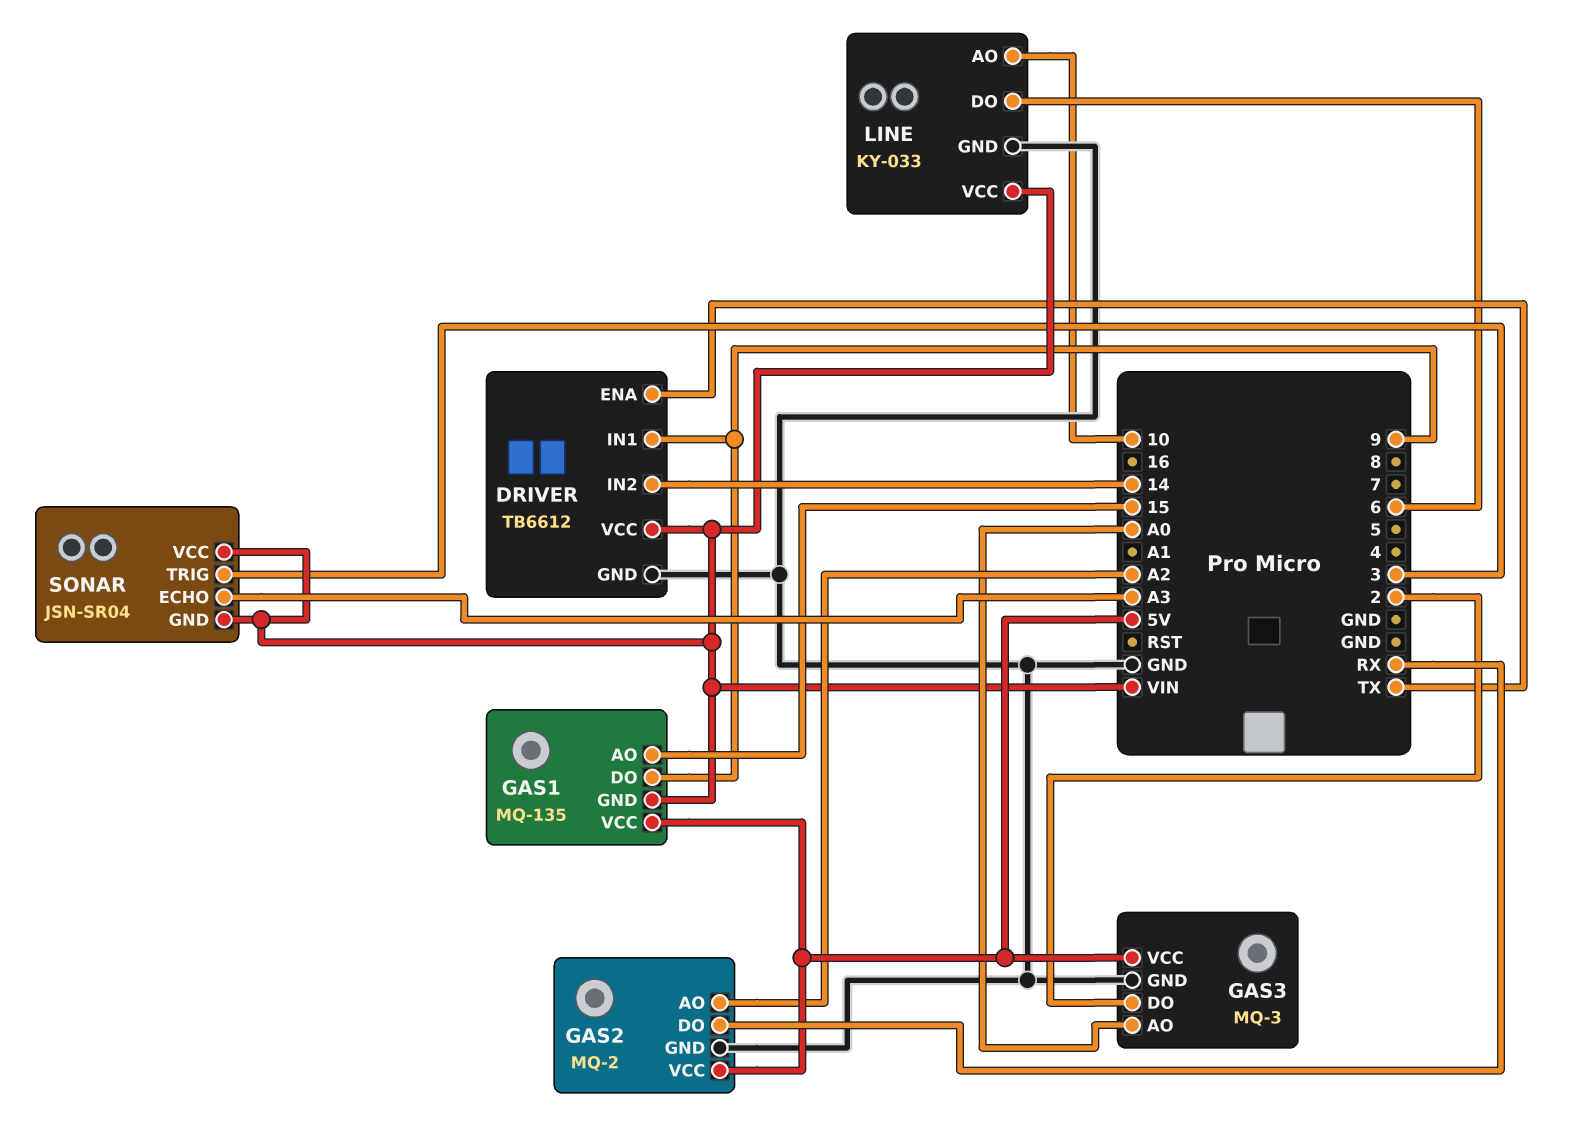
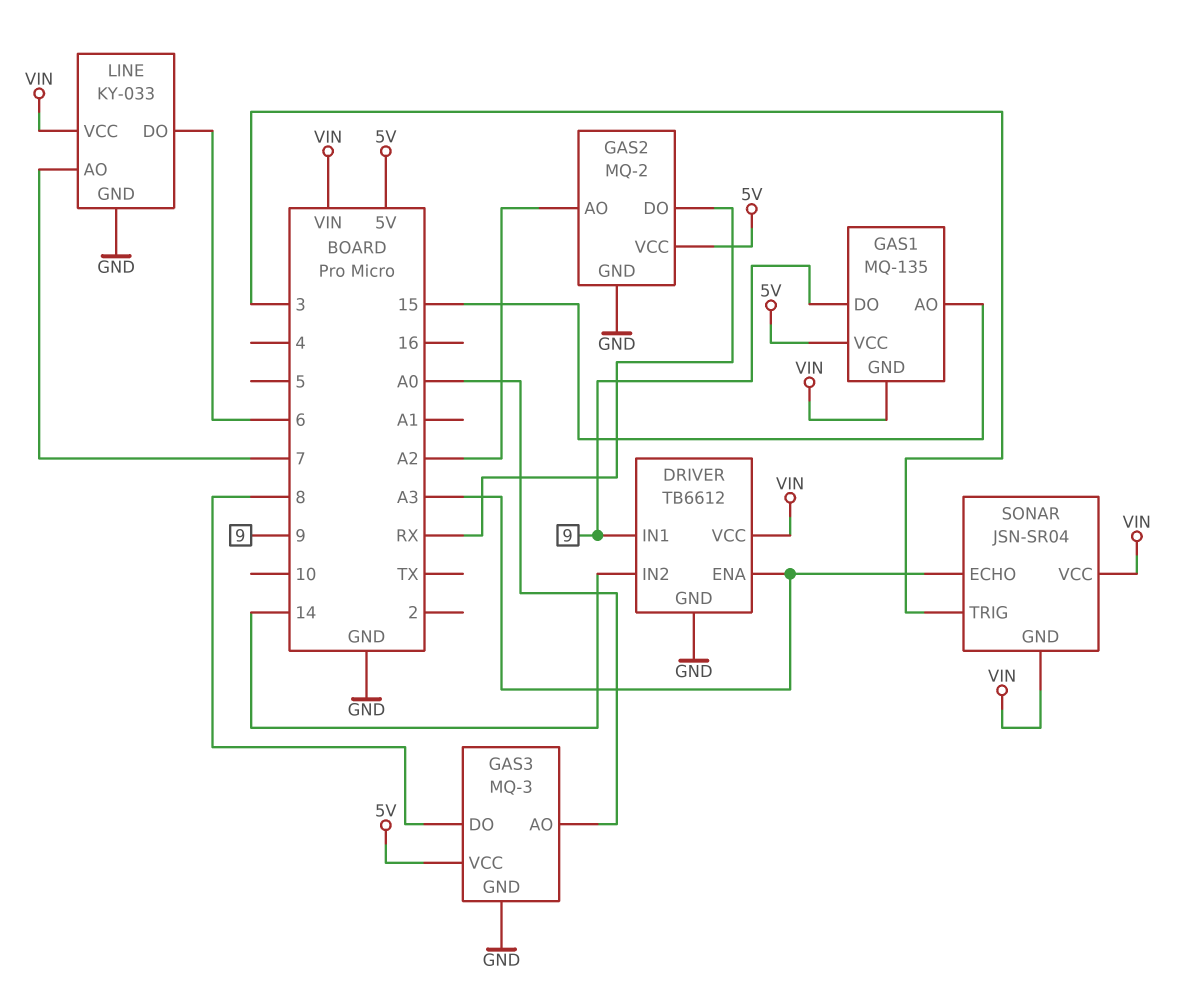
DRIVER pin ENA: TX -> A3
GAS3 pin DO: 2 -> 8
LINE pin AO: 10 -> 7

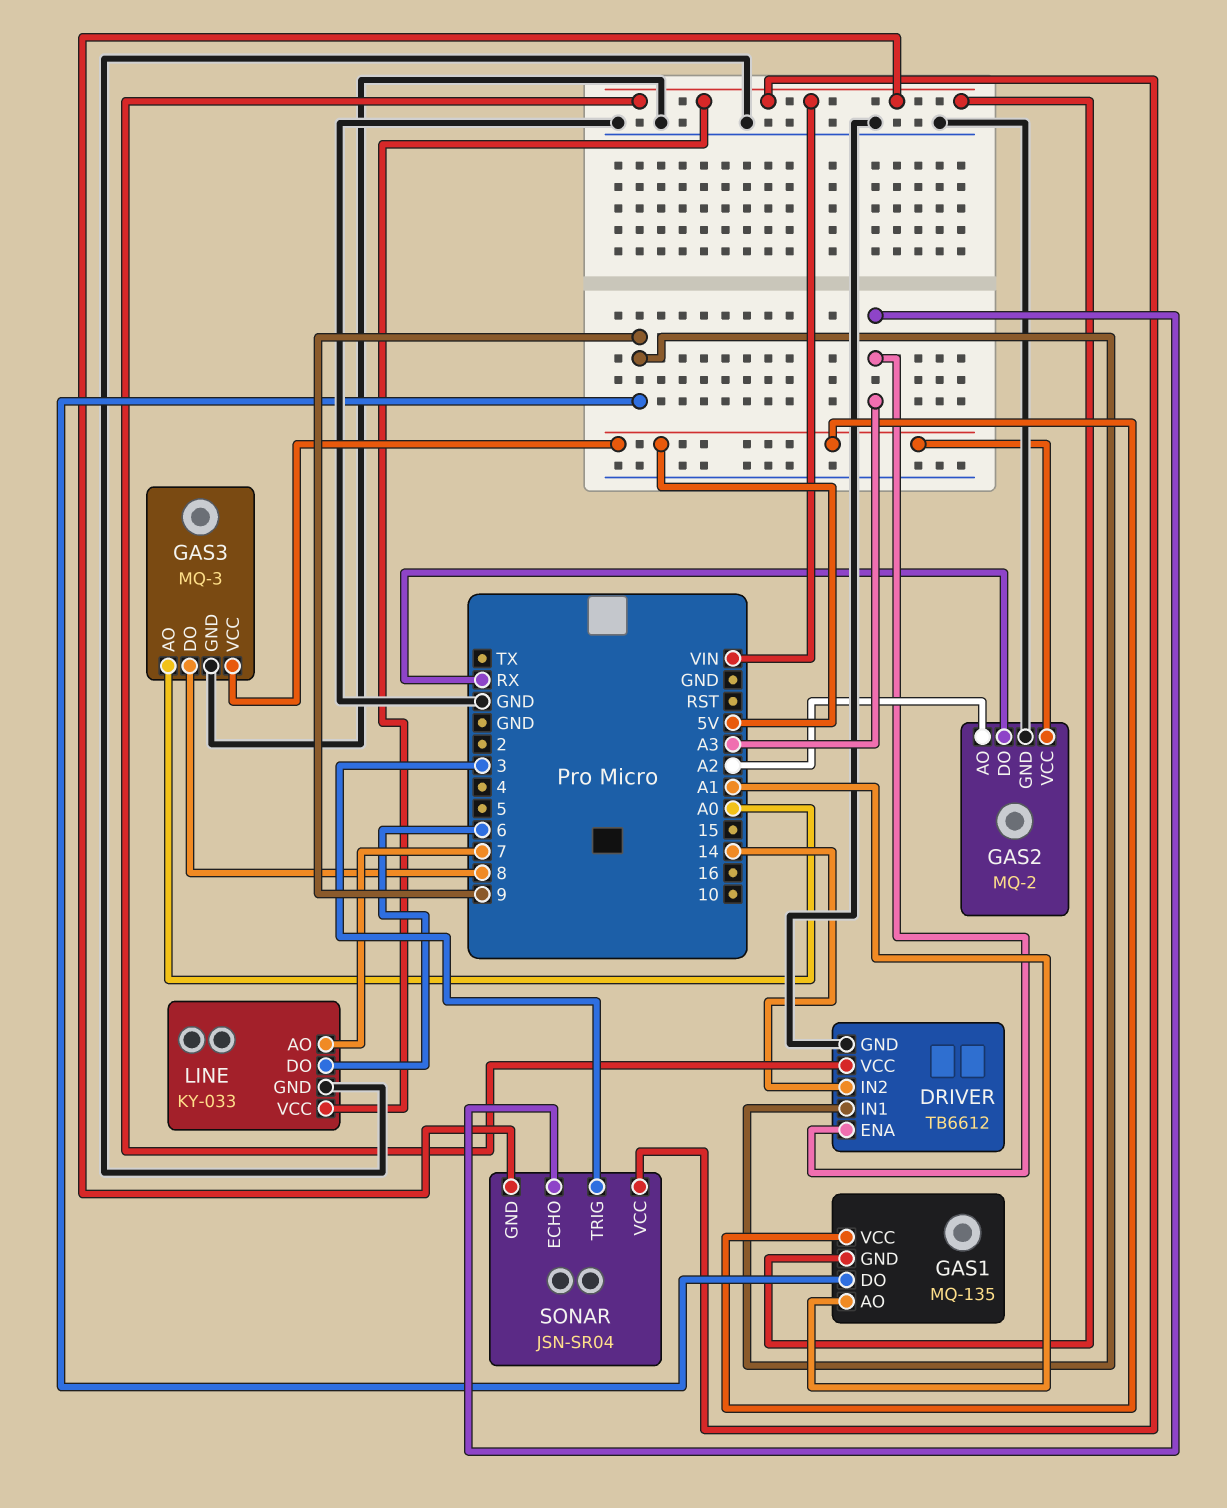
GAS1 pin AO: 15 -> A1

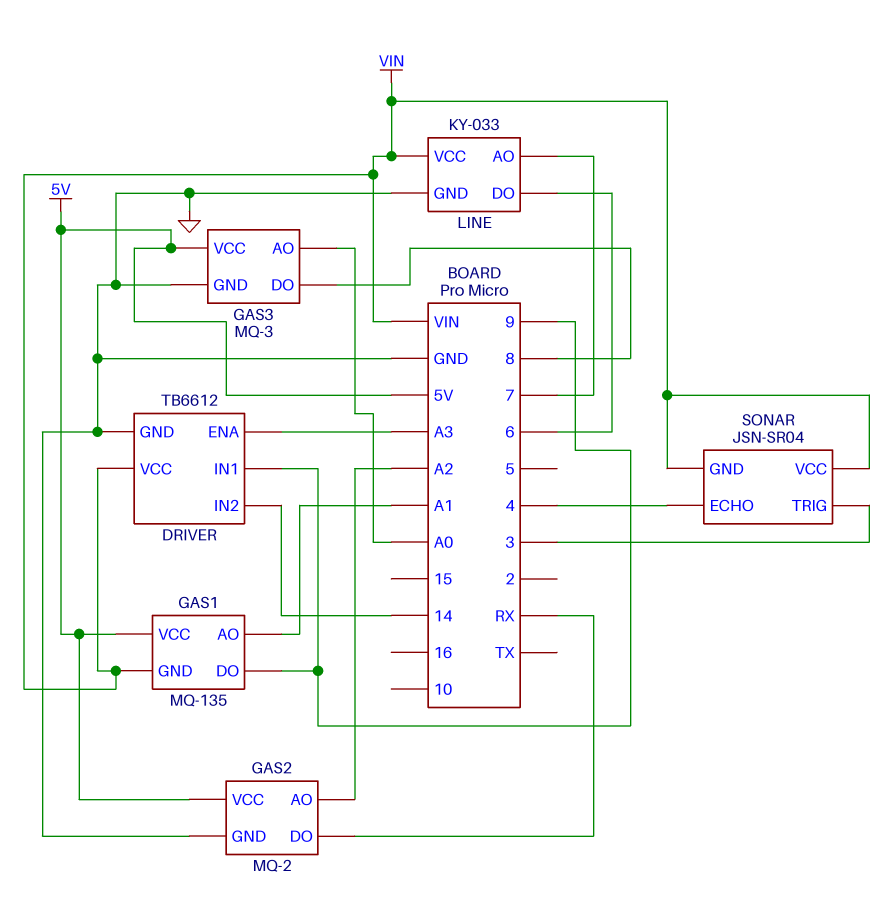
SONAR pin ECHO: A3 -> 4

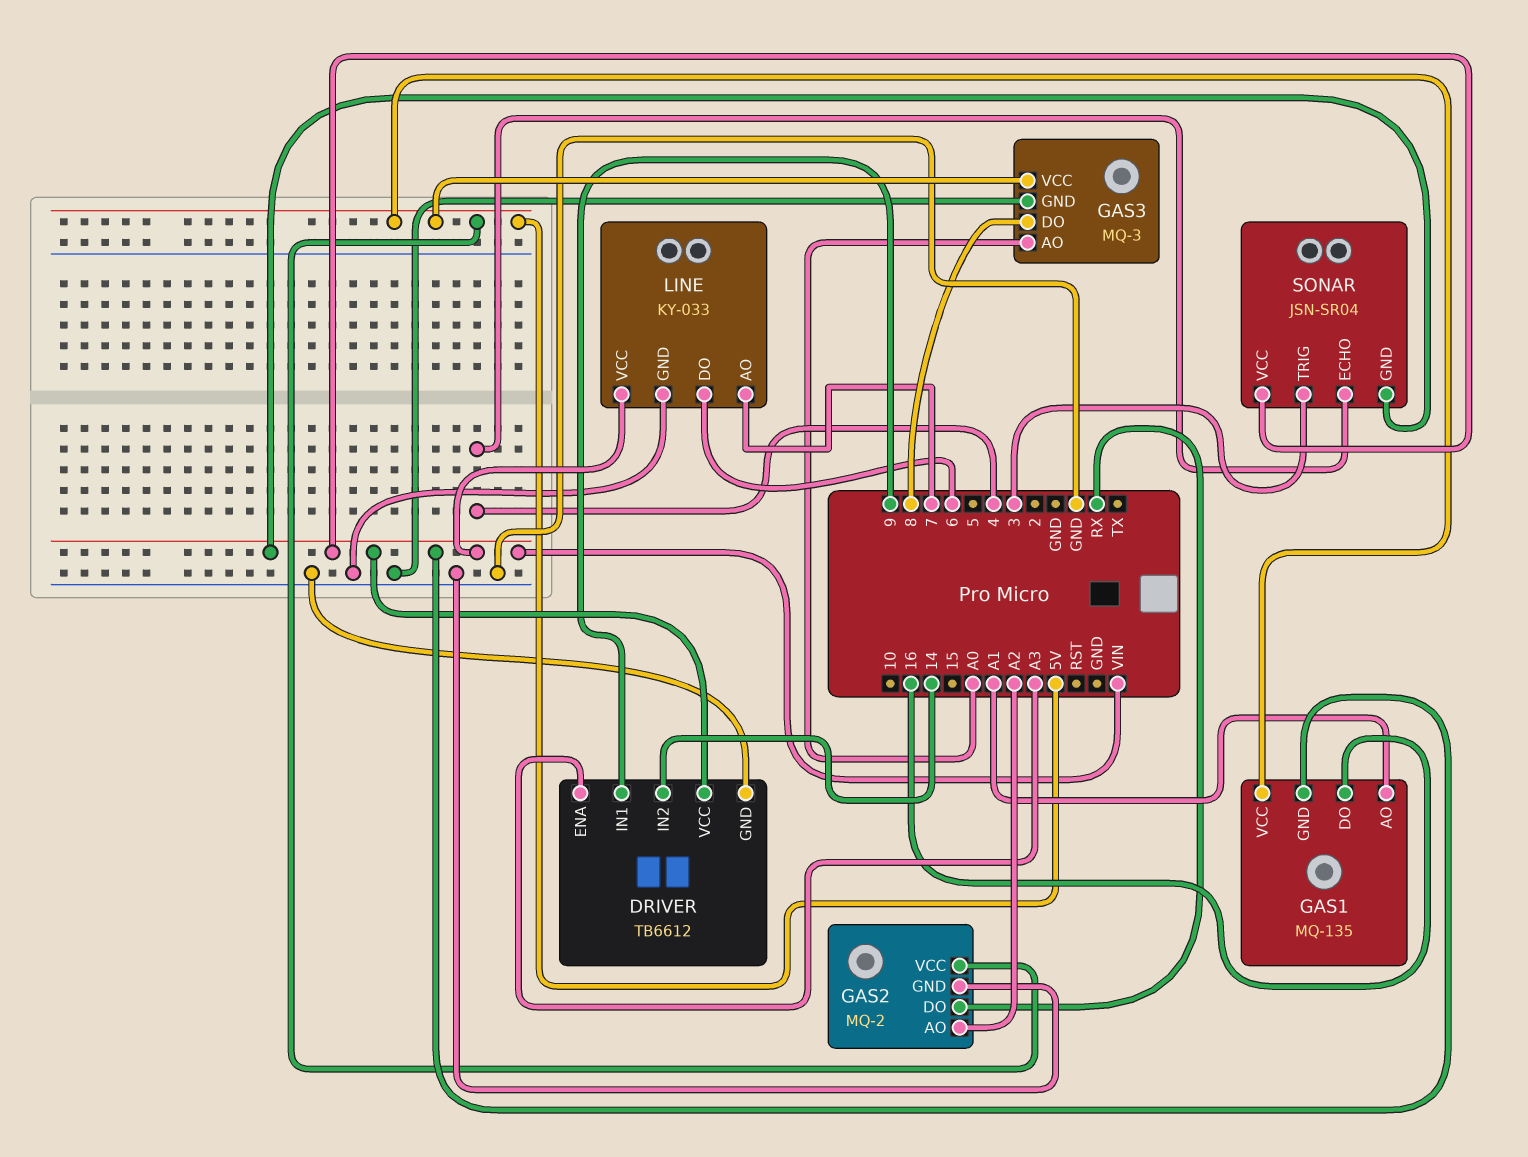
GAS1 pin DO: 9 -> 16

